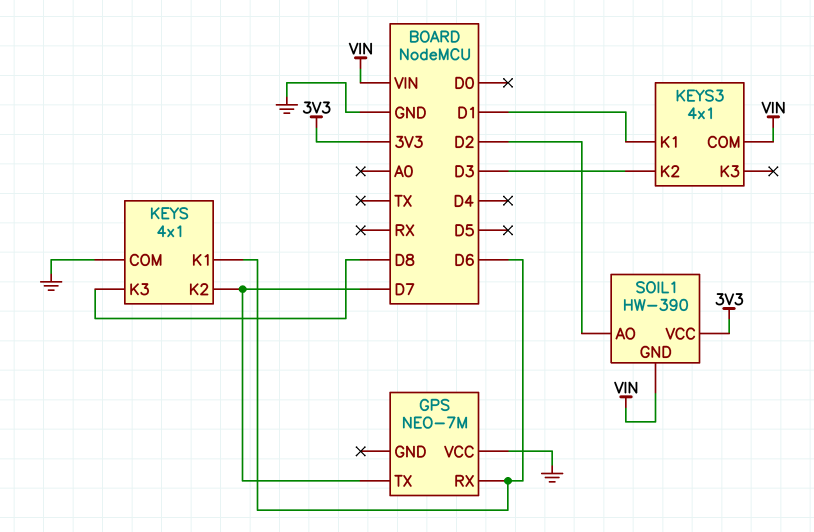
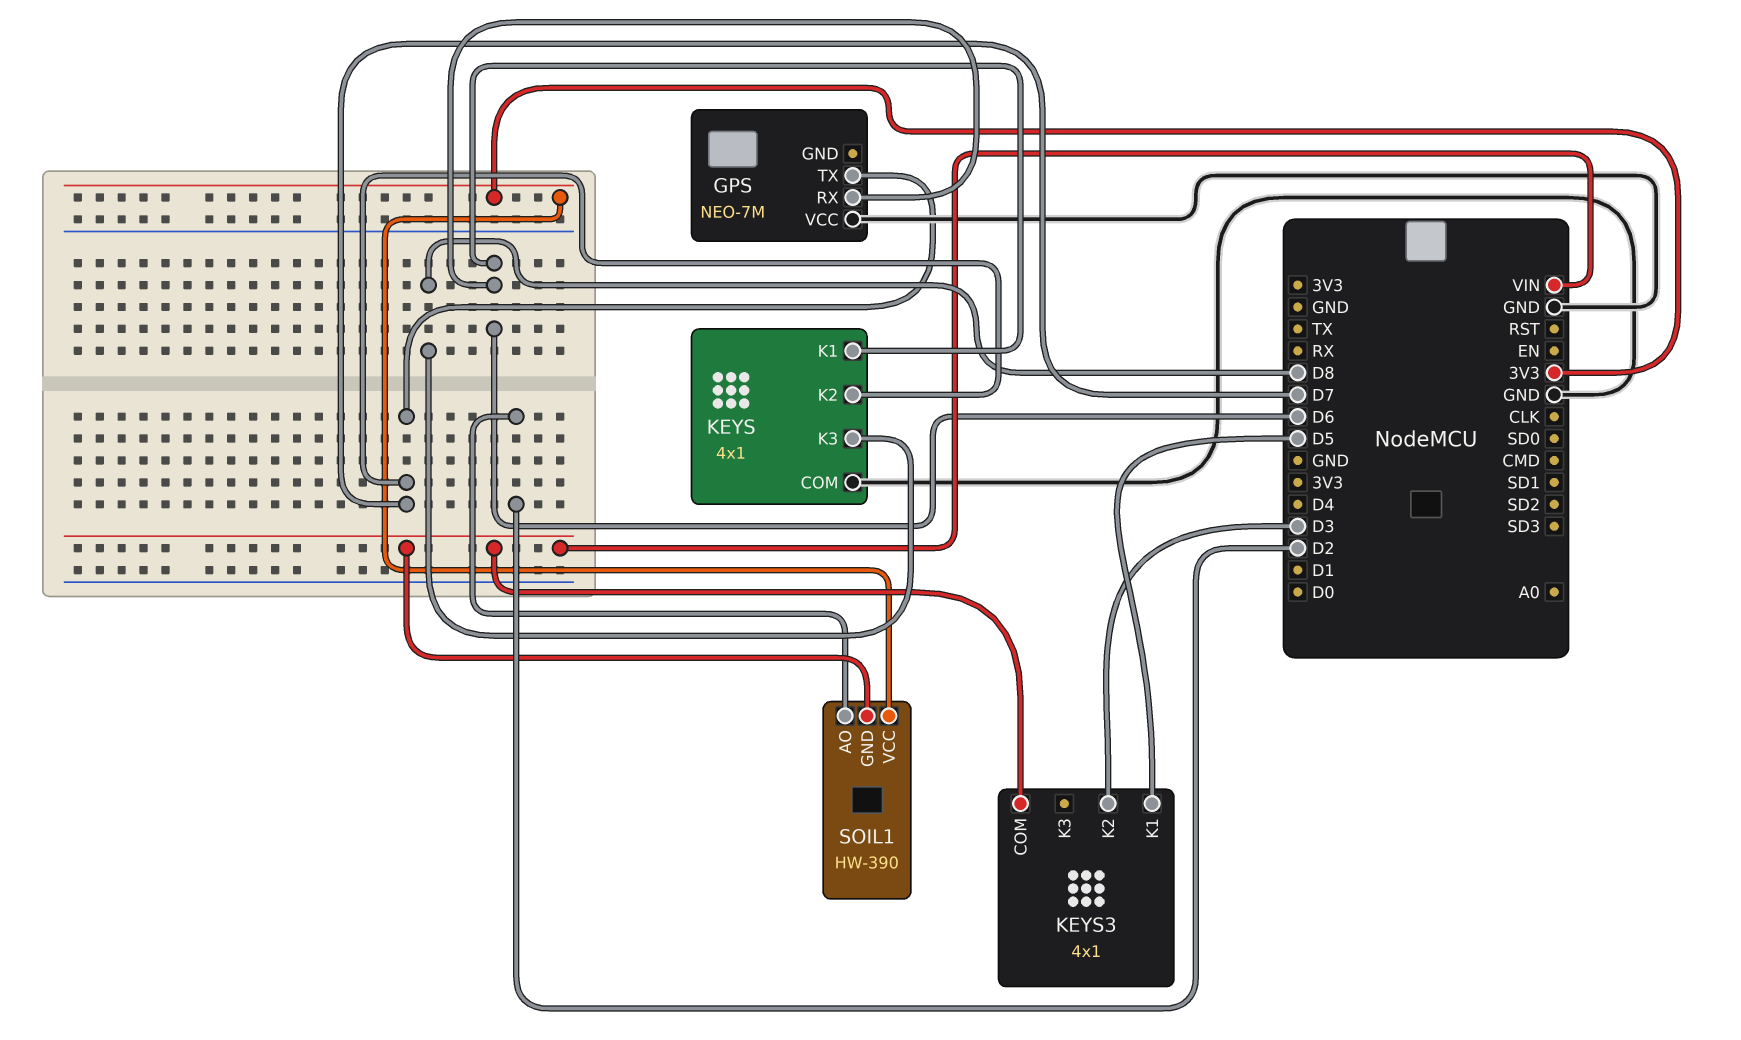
KEYS3 pin K1: D1 -> D5

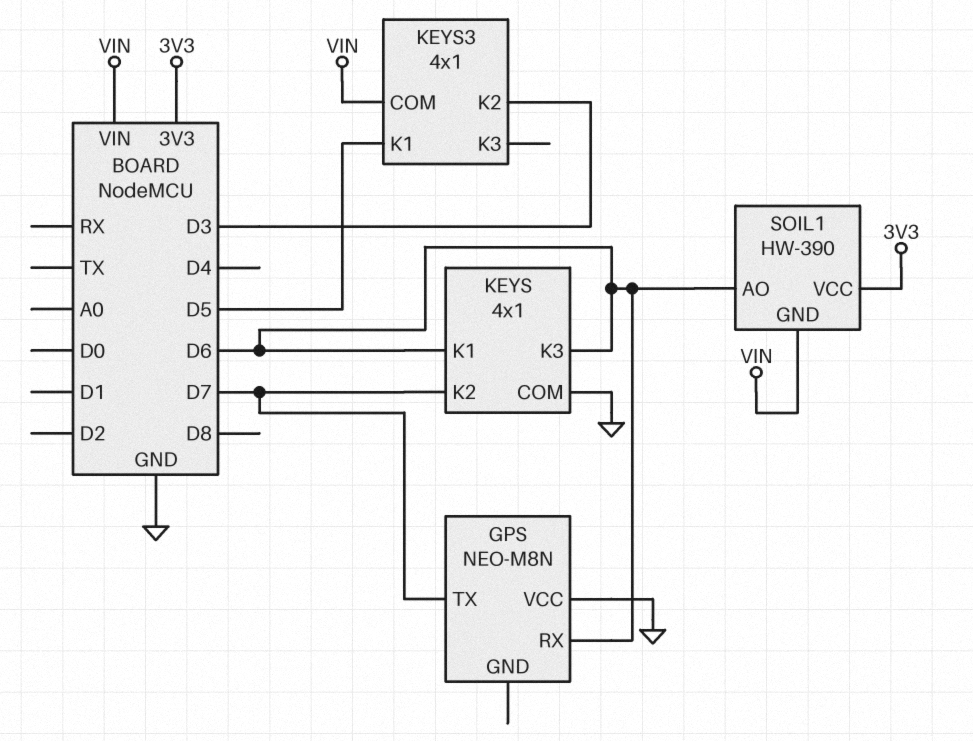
GPS: NEO-7M -> NEO-M8N
KEYS pin K3: D8 -> D6
SOIL1 pin AO: D2 -> D6

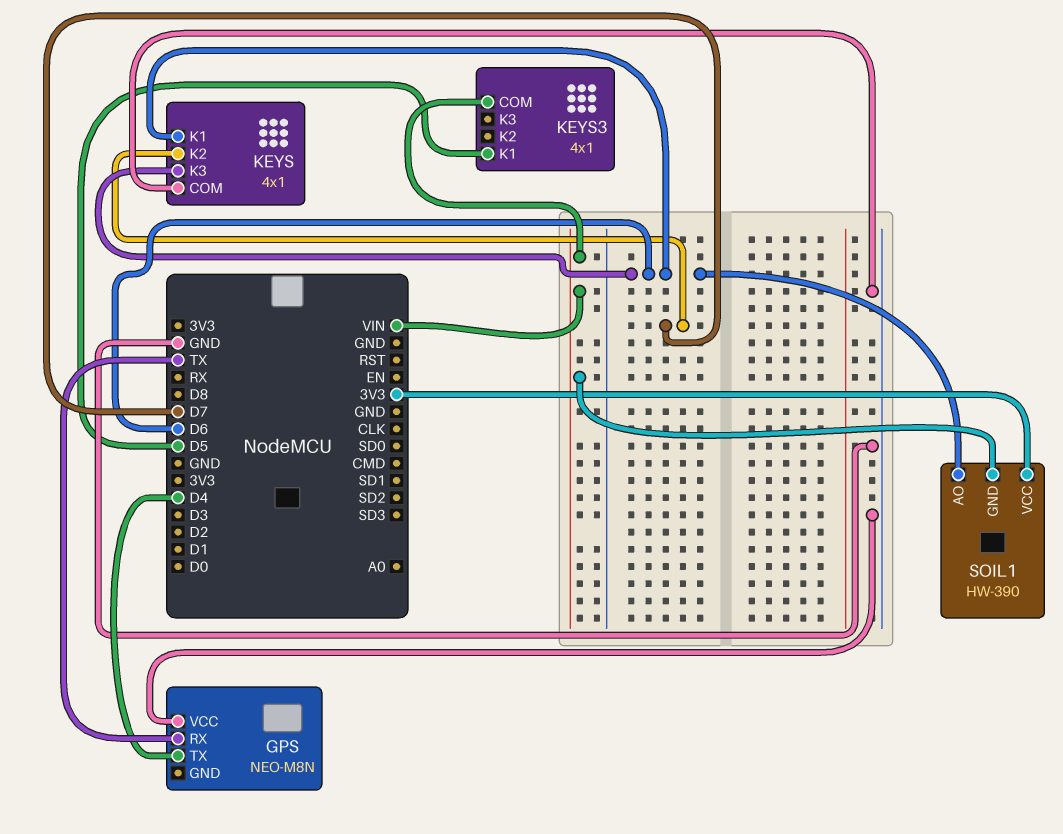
GPS pin RX: D6 -> TX
GPS pin TX: D7 -> D4
KEYS3 pin K2: D3 -> none

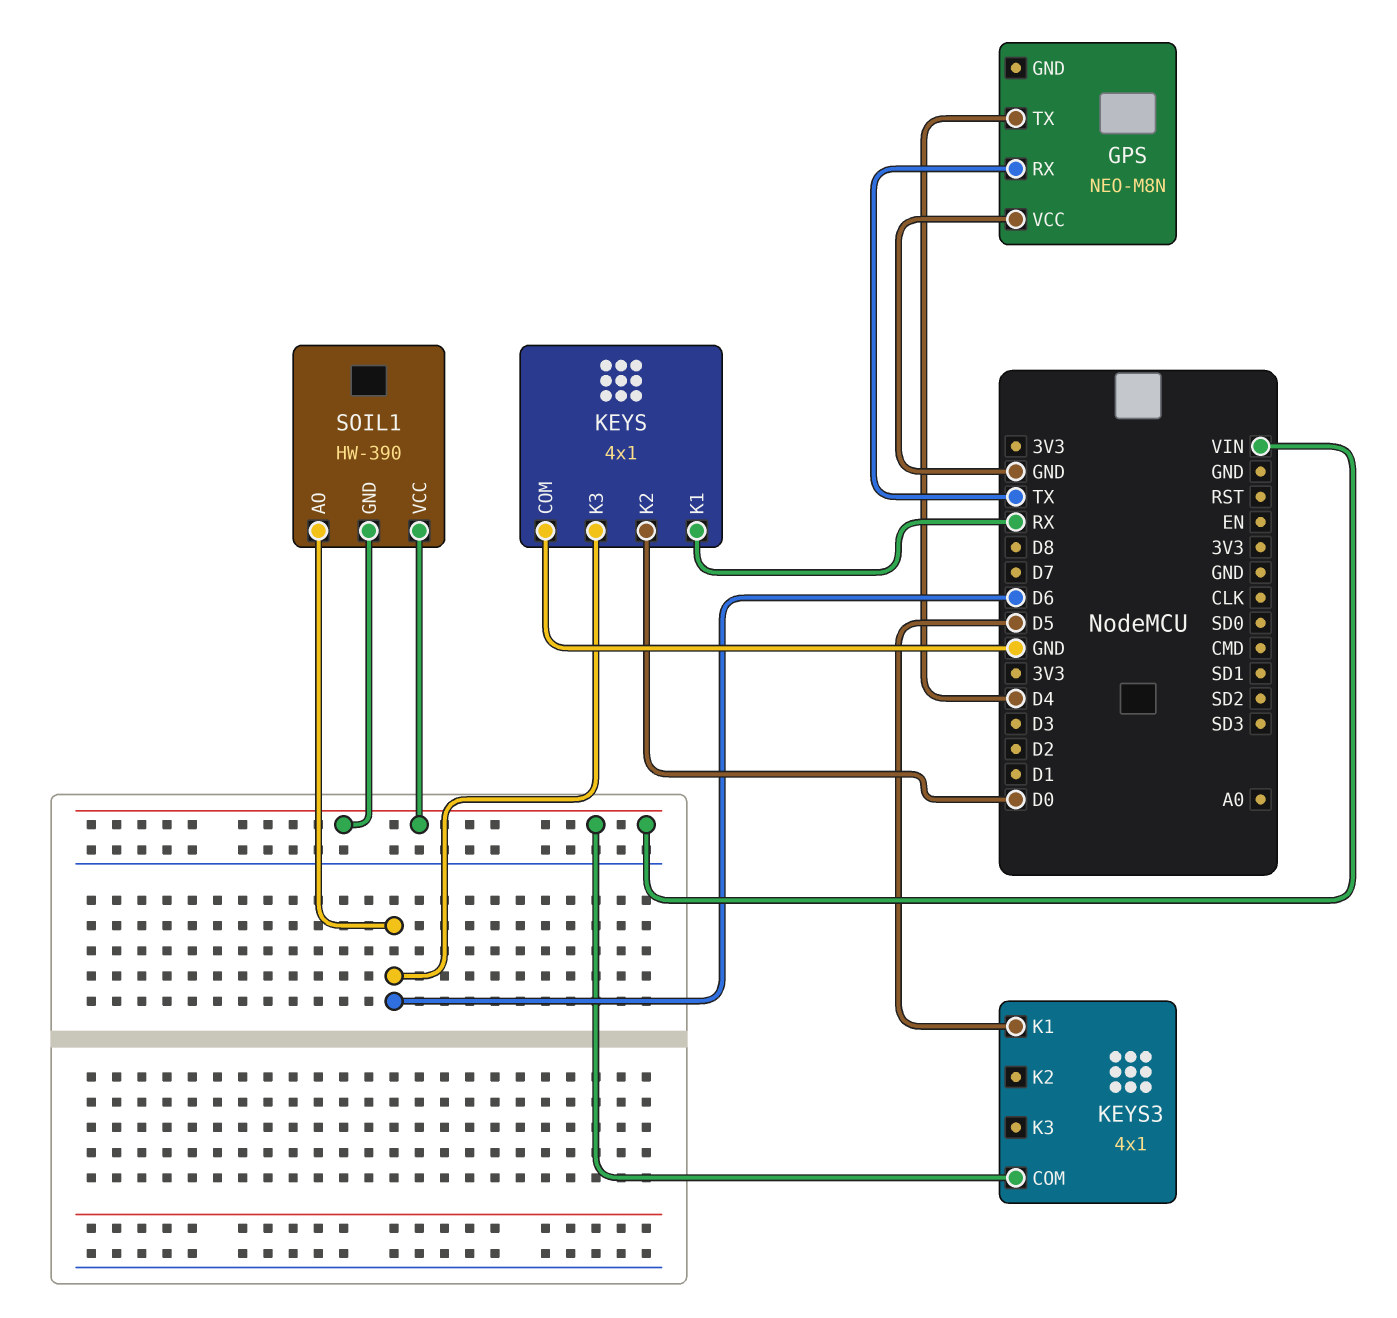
KEYS pin K1: D6 -> RX
KEYS pin K2: D7 -> D0
SOIL1 pin VCC: 3V3 -> VIN

